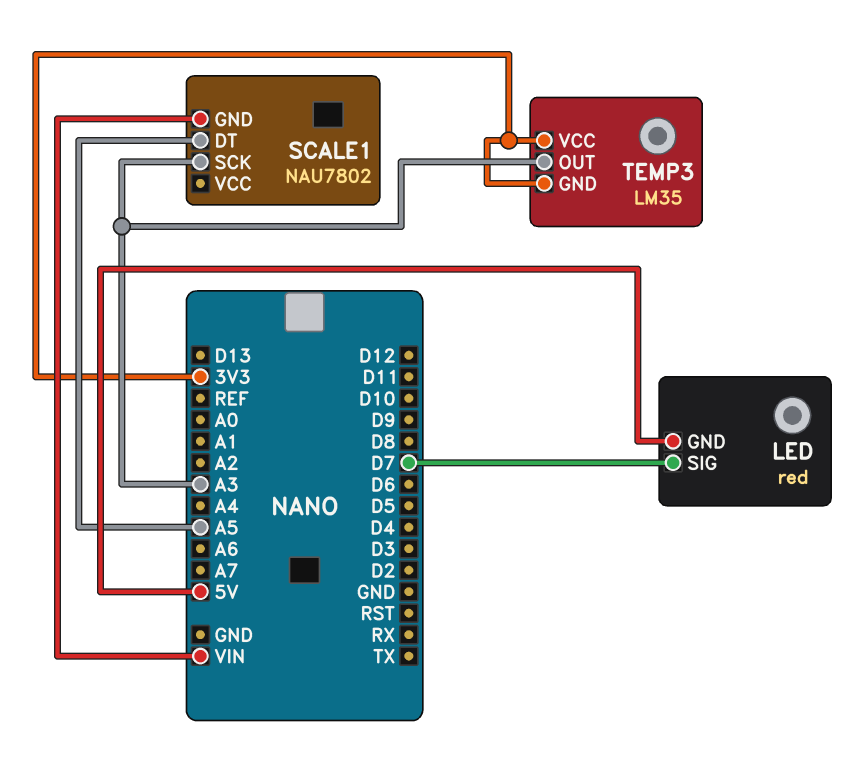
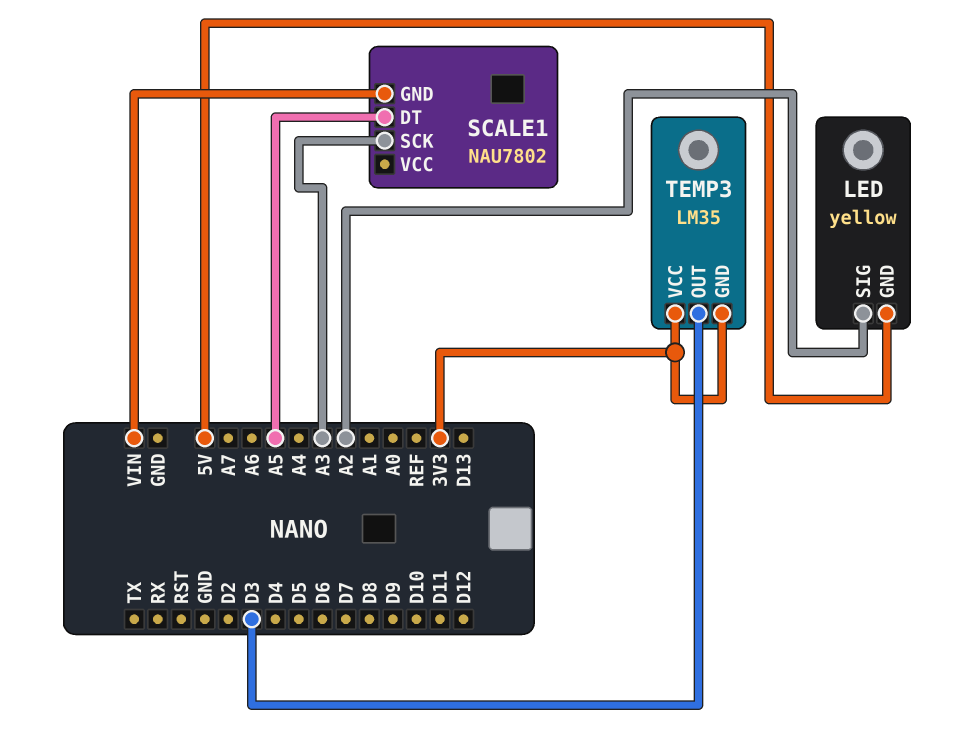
LED: red -> yellow
LED pin SIG: D7 -> A2
TEMP3 pin OUT: A3 -> D3

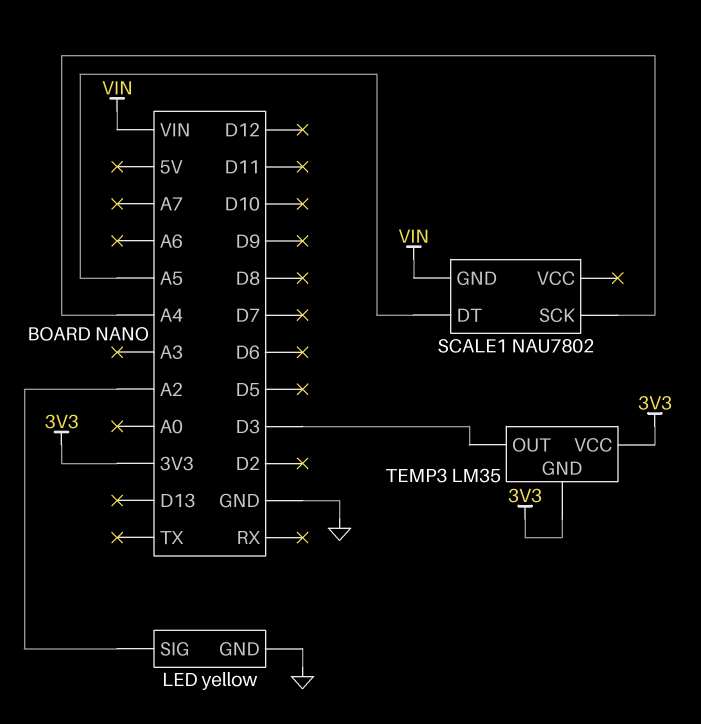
LED pin GND: 5V -> GND
SCALE1 pin SCK: A3 -> A4

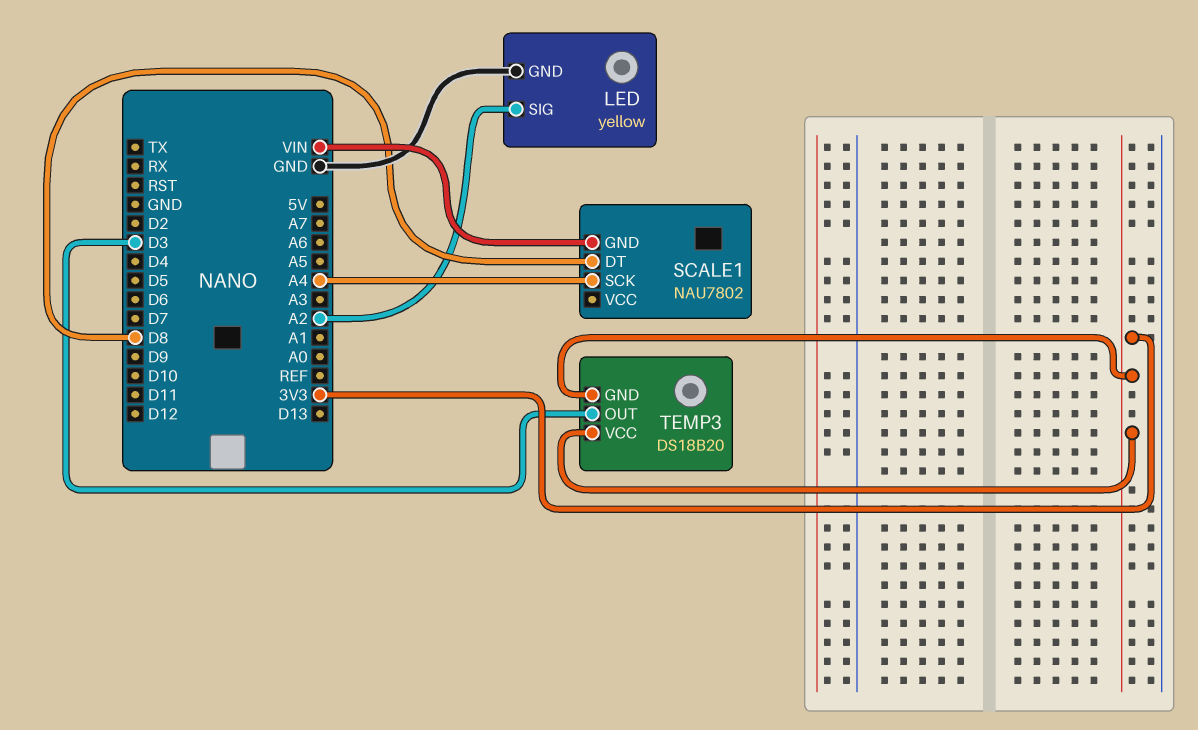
SCALE1 pin DT: A5 -> D8
TEMP3: LM35 -> DS18B20

